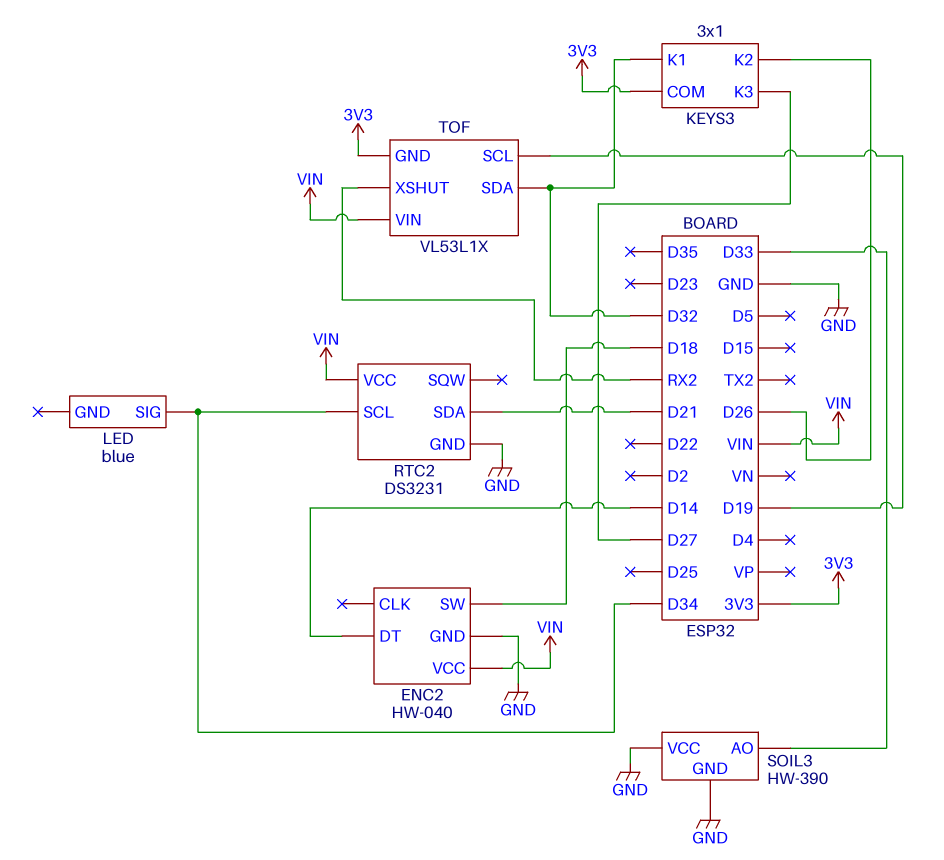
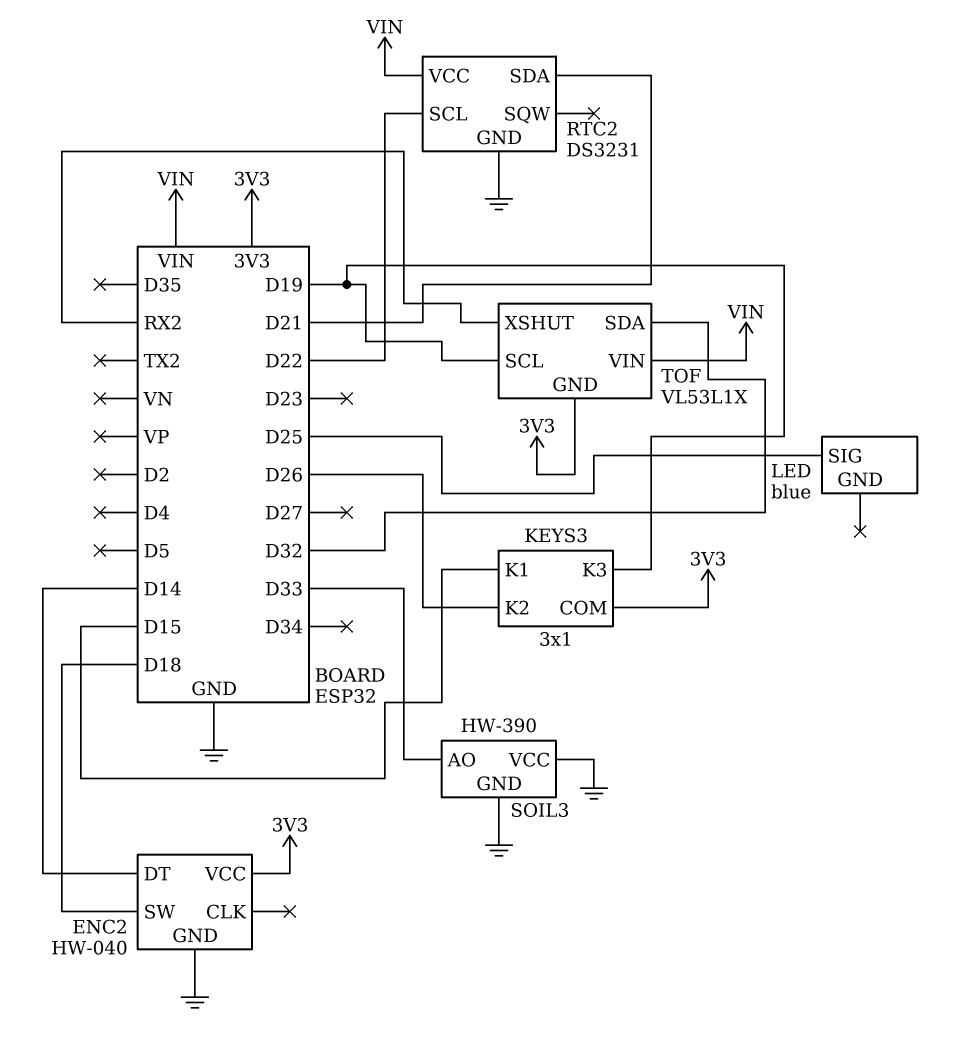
ENC2 pin VCC: VIN -> 3V3
KEYS3 pin K1: D32 -> D15
KEYS3 pin K3: D27 -> D19
LED pin SIG: D34 -> D25
RTC2 pin SCL: D34 -> D22

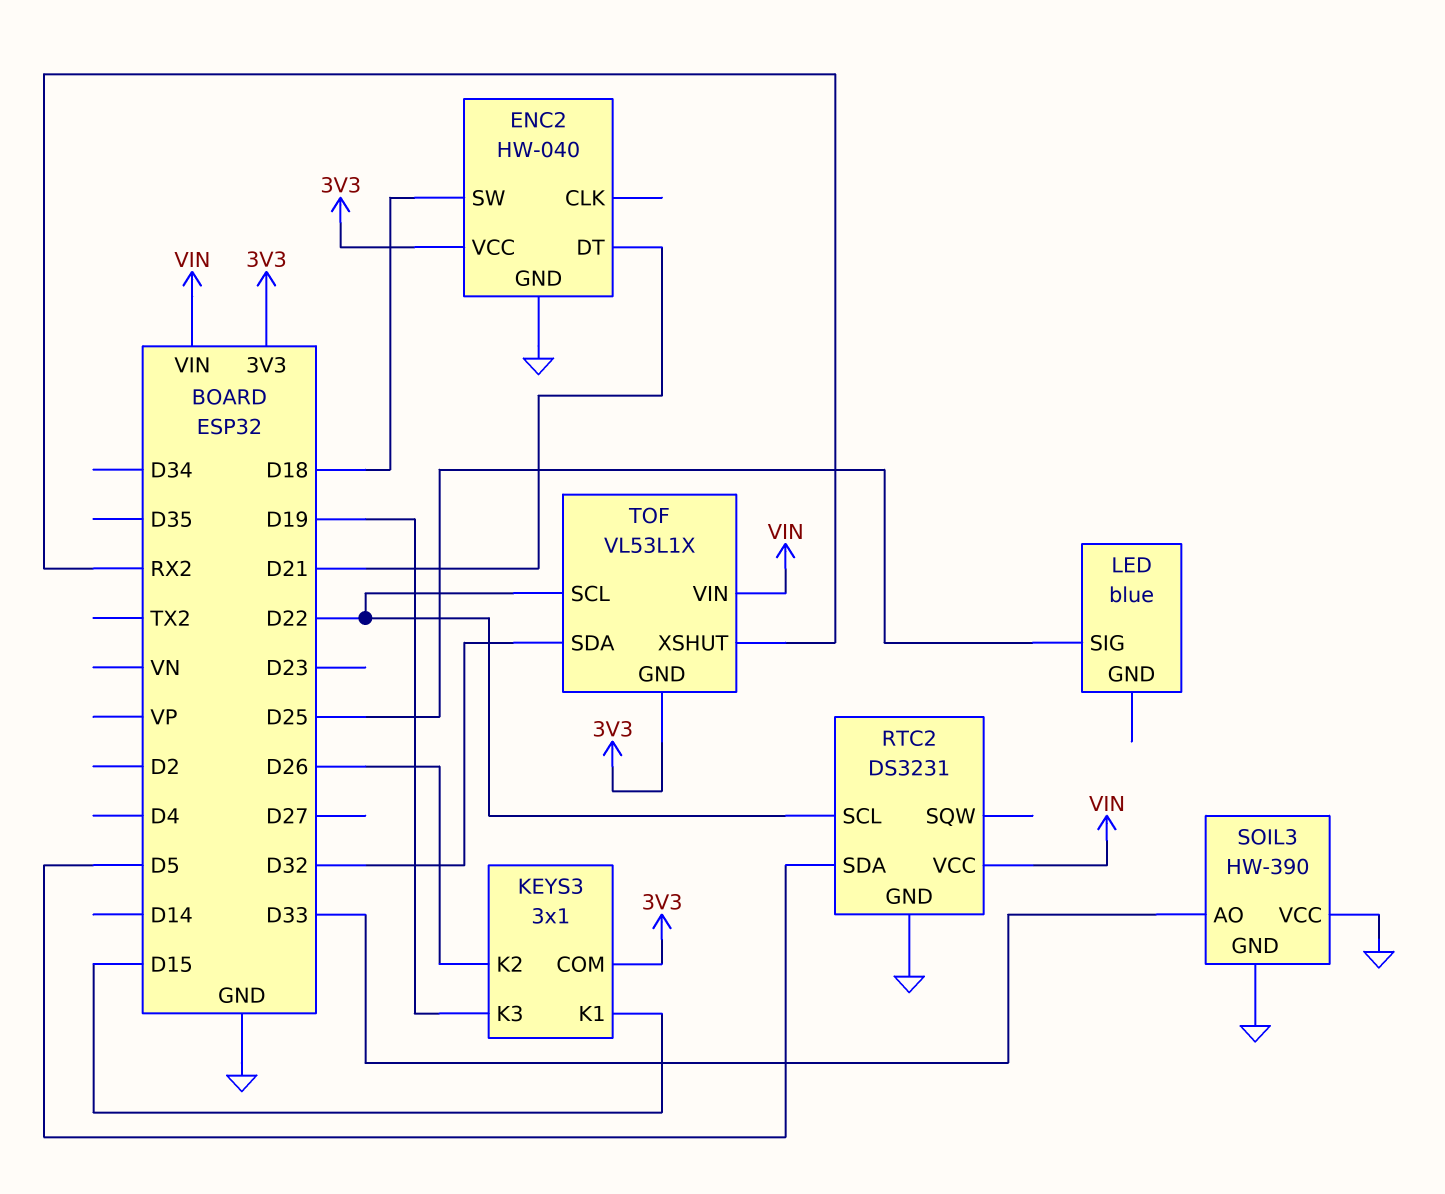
ENC2 pin DT: D14 -> D21
RTC2 pin SDA: D21 -> D5
TOF pin SCL: D19 -> D22

